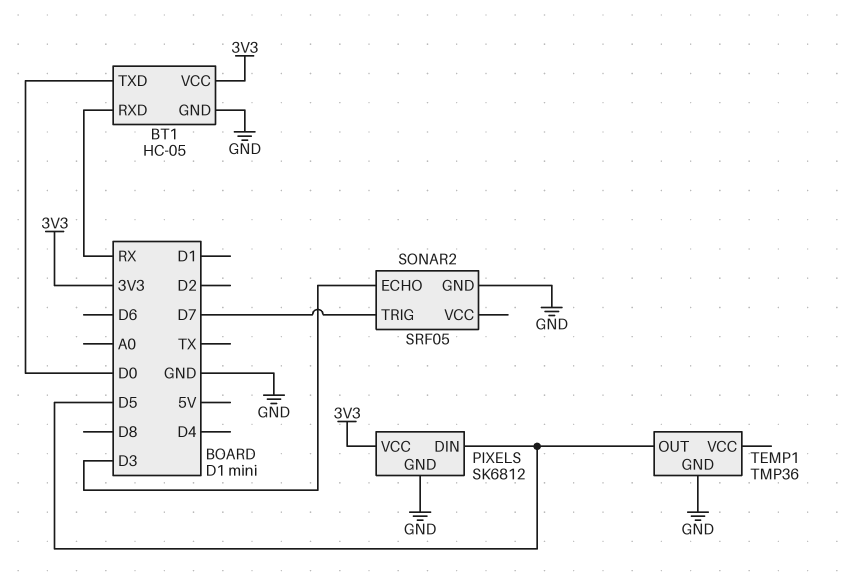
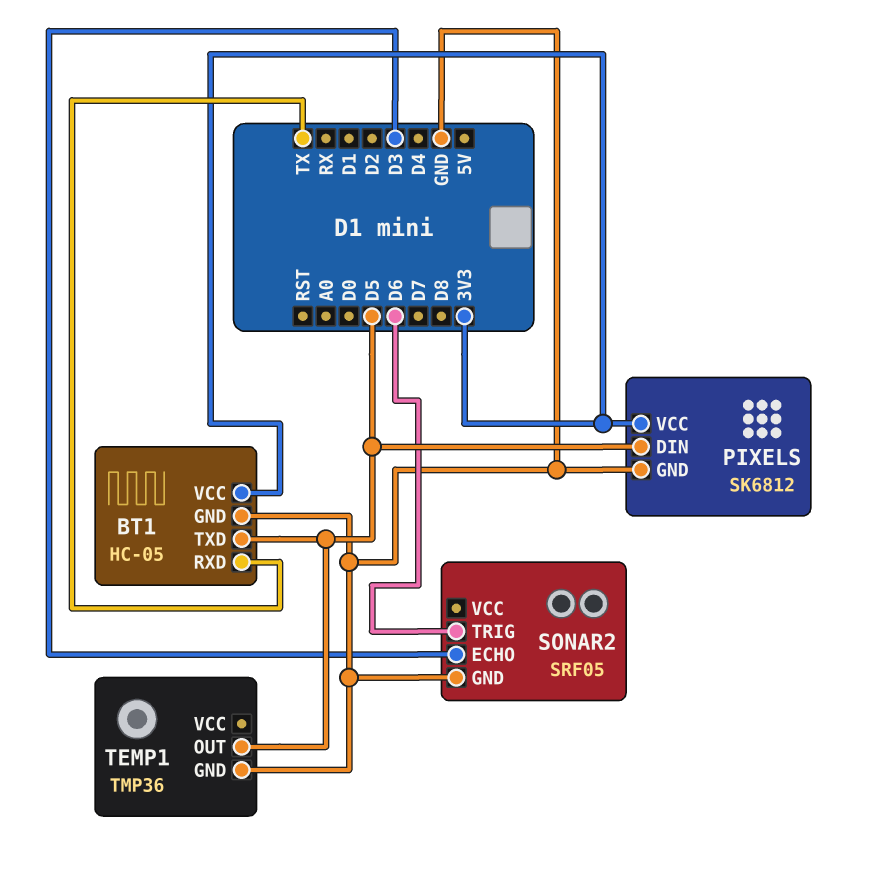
BT1 pin RXD: RX -> TX
BT1 pin TXD: D0 -> D5
SONAR2 pin TRIG: D7 -> D6

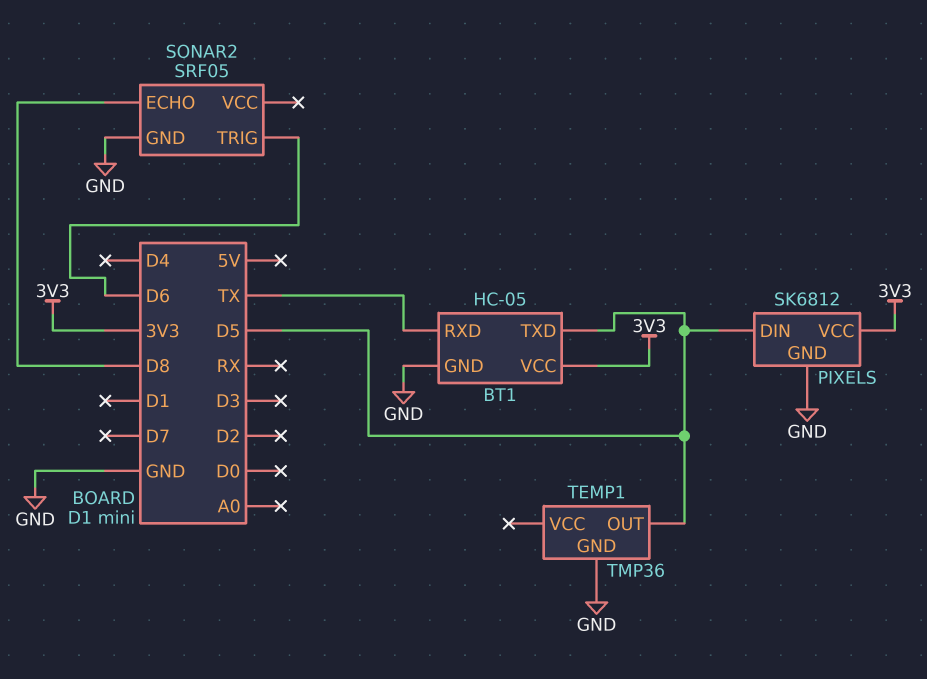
SONAR2 pin ECHO: D3 -> D8

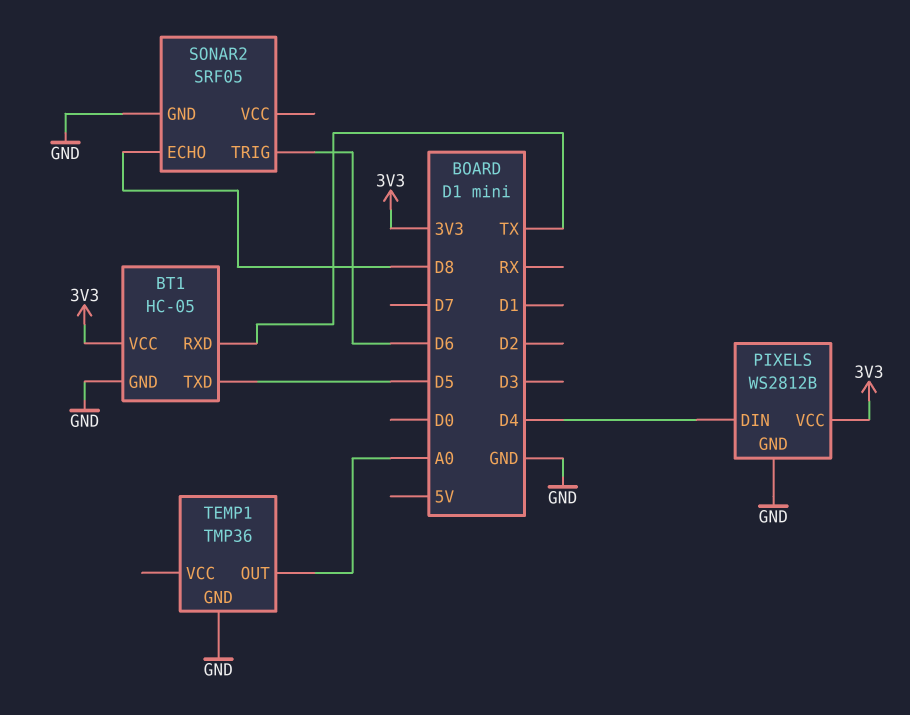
PIXELS: SK6812 -> WS2812B
PIXELS pin DIN: D5 -> D4
TEMP1 pin OUT: D5 -> A0

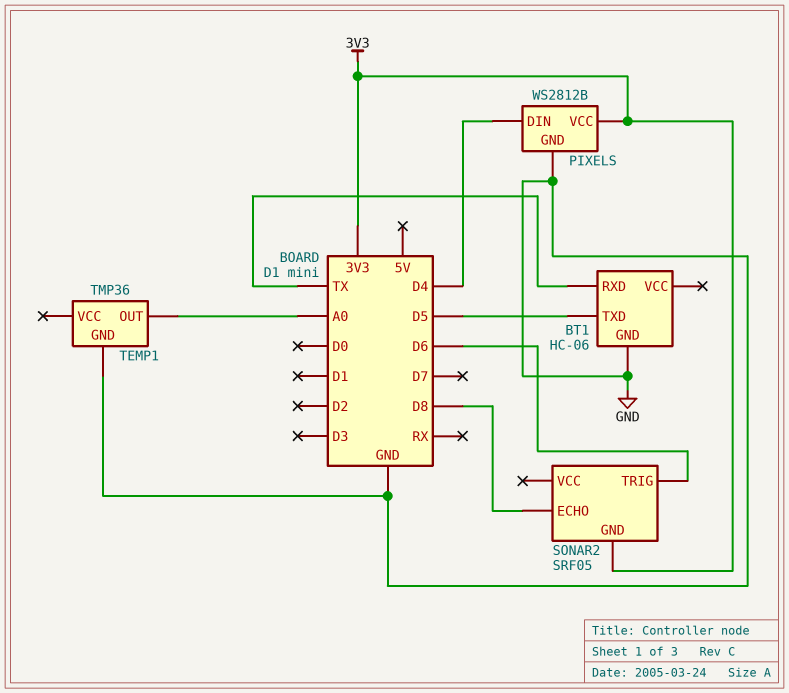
BT1: HC-05 -> HC-06
BT1 pin VCC: 3V3 -> none
SONAR2 pin GND: GND -> 3V3

